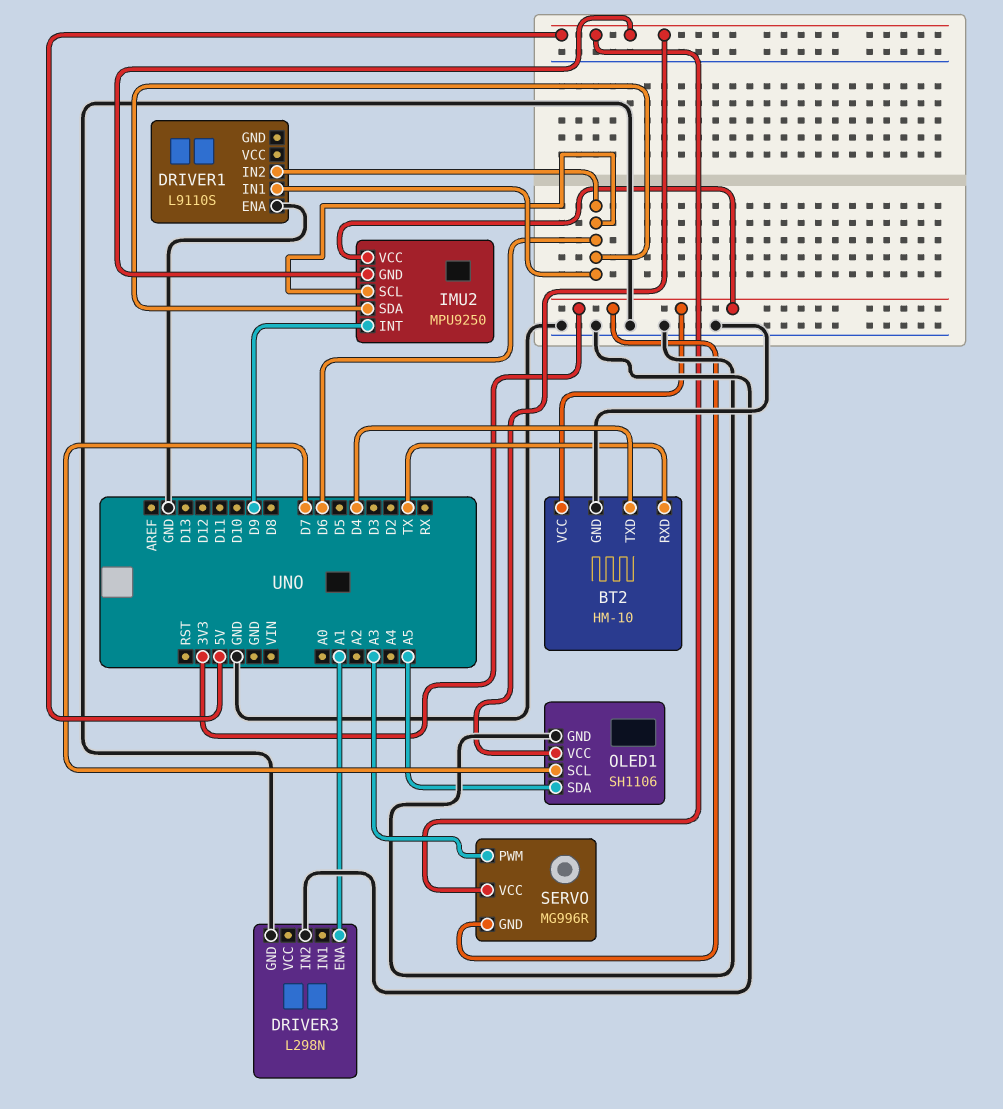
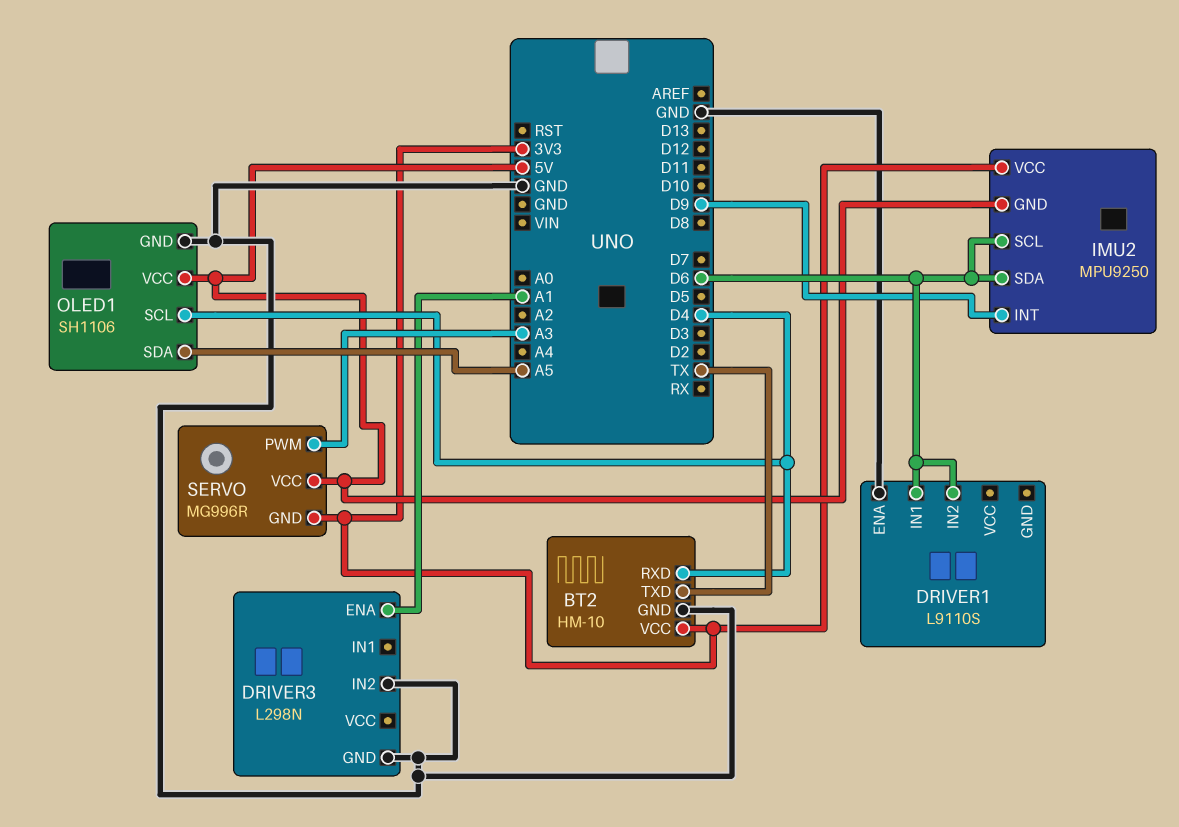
BT2 pin RXD: TX -> D4
BT2 pin TXD: D4 -> TX
OLED1 pin SCL: D7 -> D4

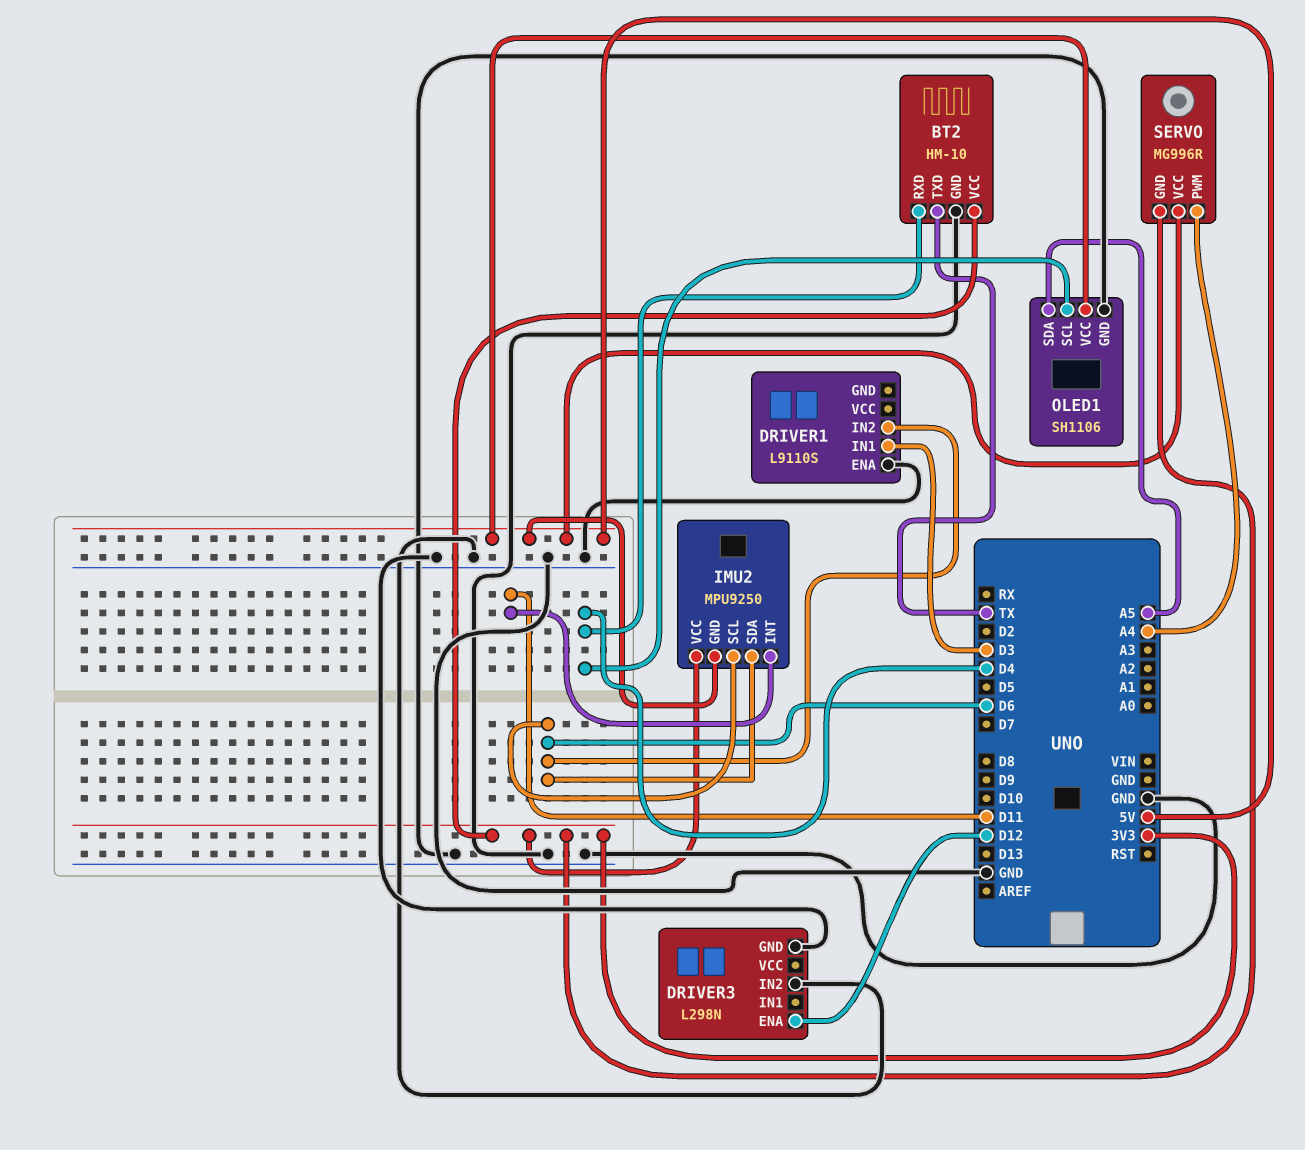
DRIVER1 pin IN1: D6 -> D3
DRIVER3 pin ENA: A1 -> D12
IMU2 pin INT: D9 -> D11
SERVO pin PWM: A3 -> A4

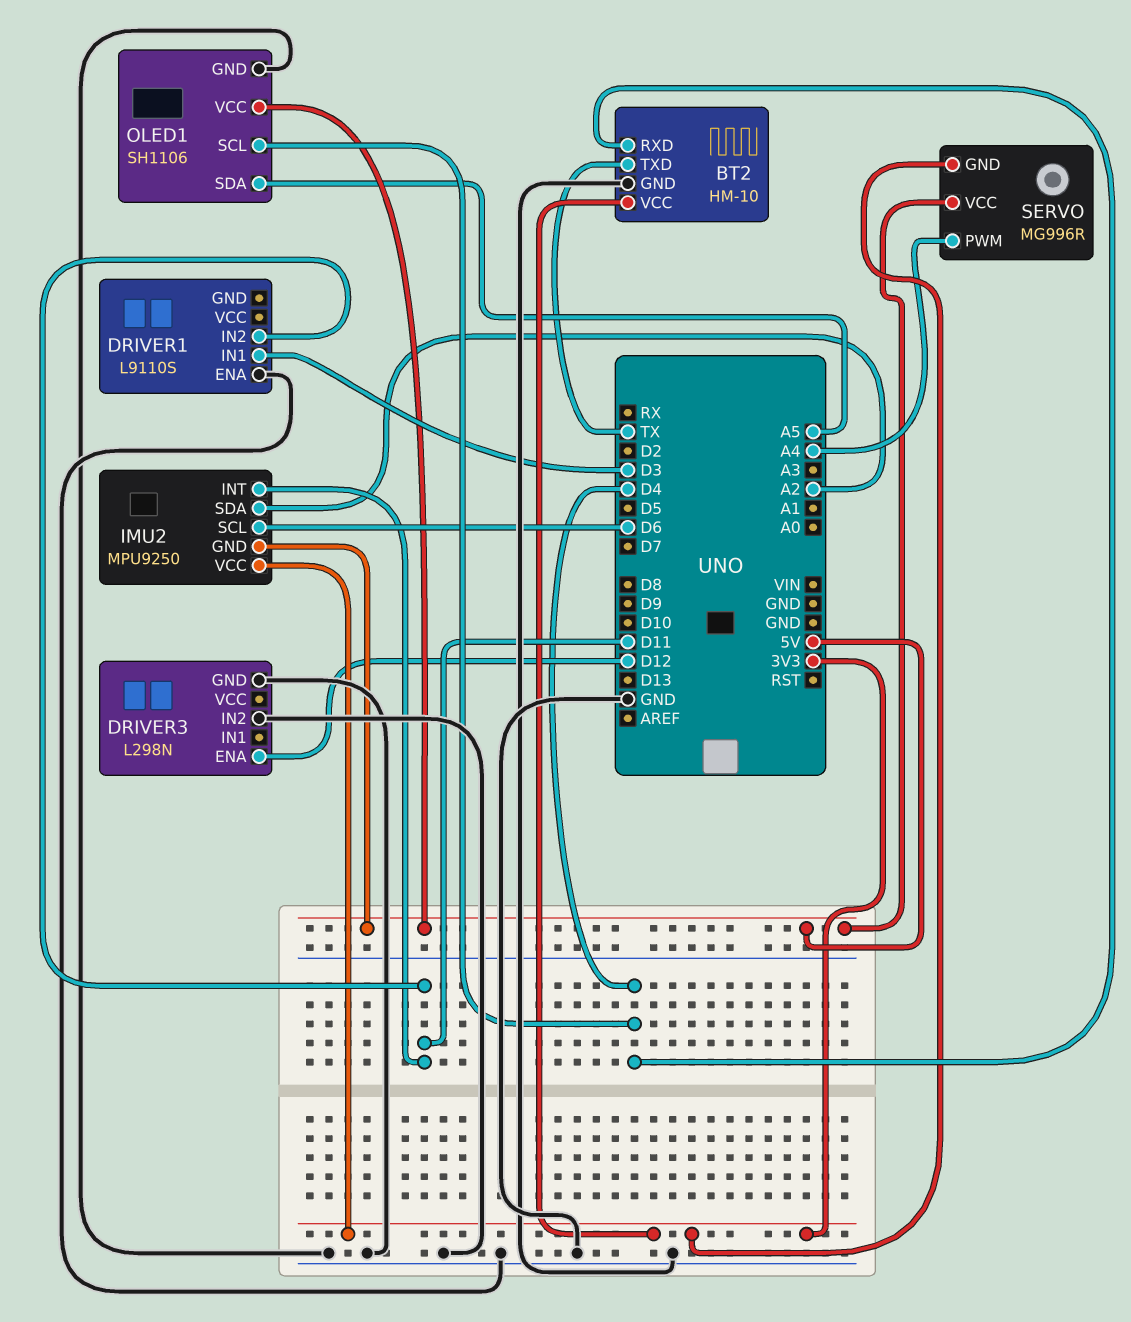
DRIVER1 pin IN2: D6 -> D11
IMU2 pin SDA: D6 -> A2

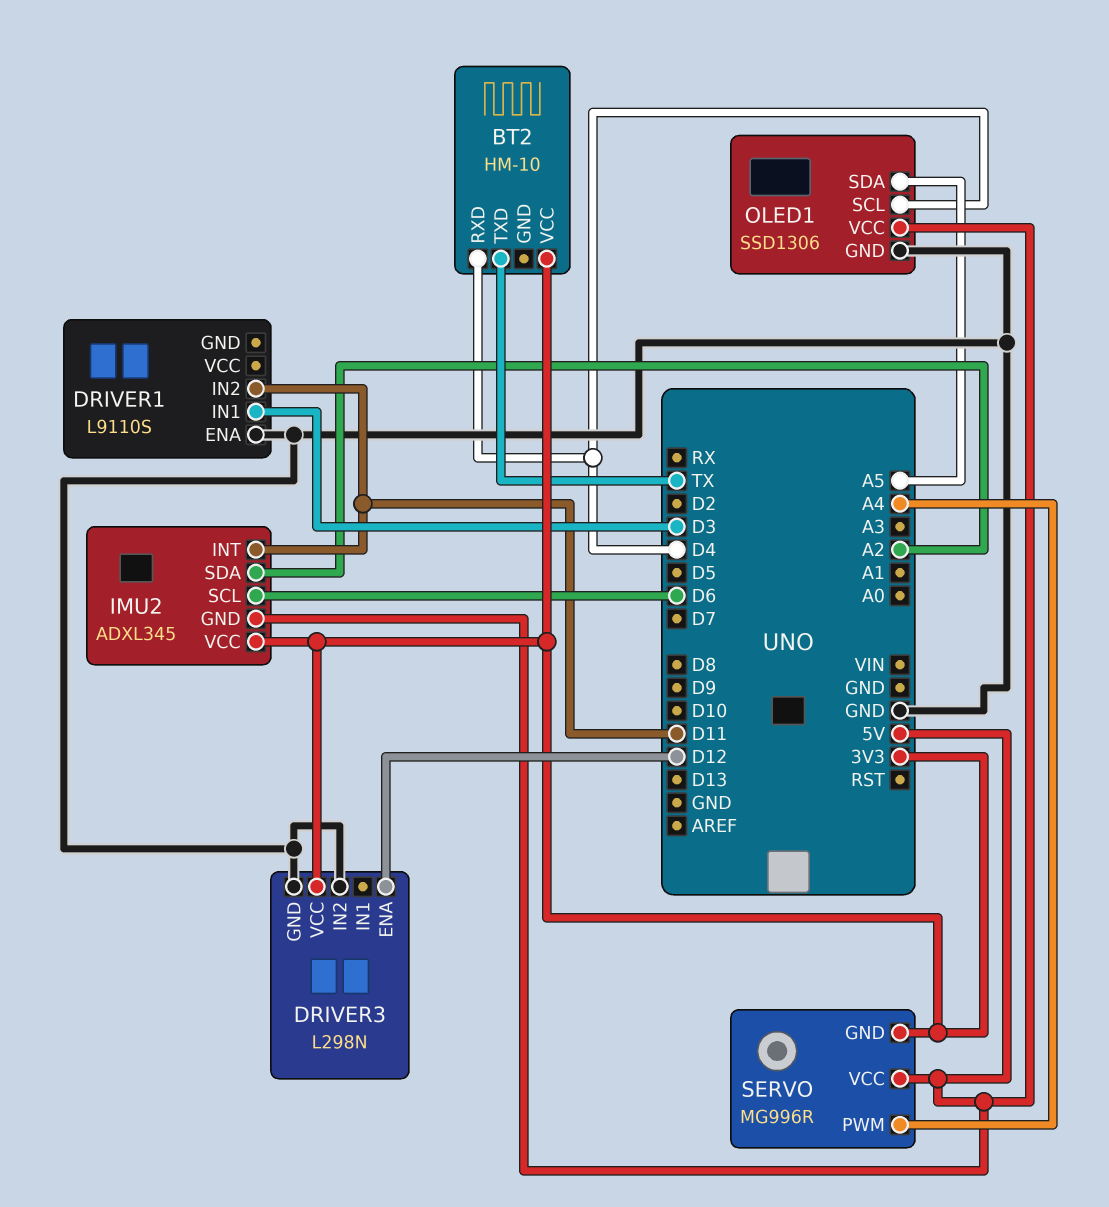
BT2 pin GND: GND -> none
DRIVER3 pin VCC: none -> 3V3
IMU2: MPU9250 -> ADXL345
OLED1: SH1106 -> SSD1306

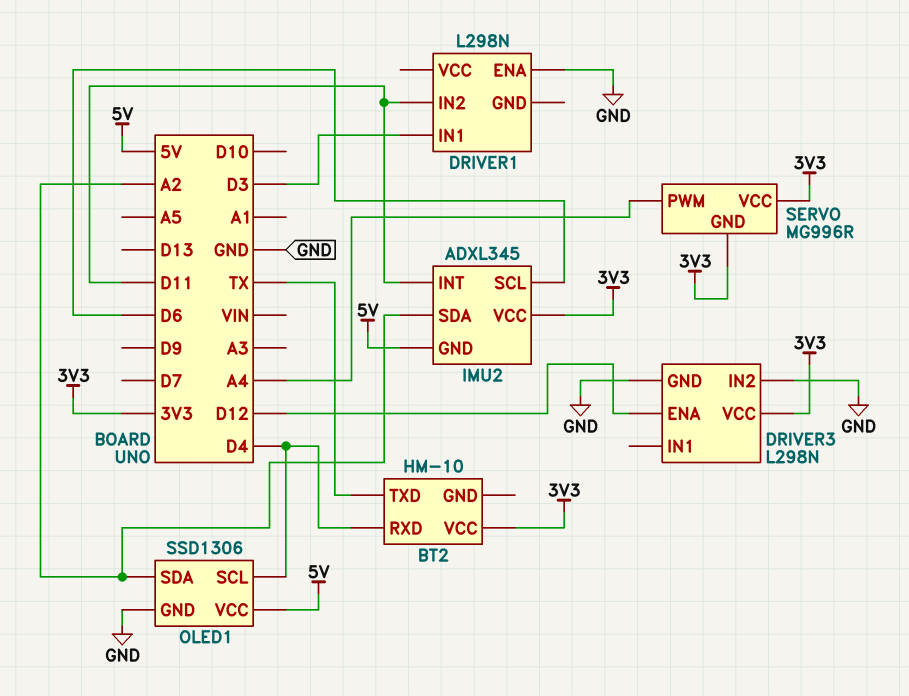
DRIVER1: L9110S -> L298N
OLED1 pin SDA: A5 -> A2
SERVO pin VCC: 5V -> 3V3

